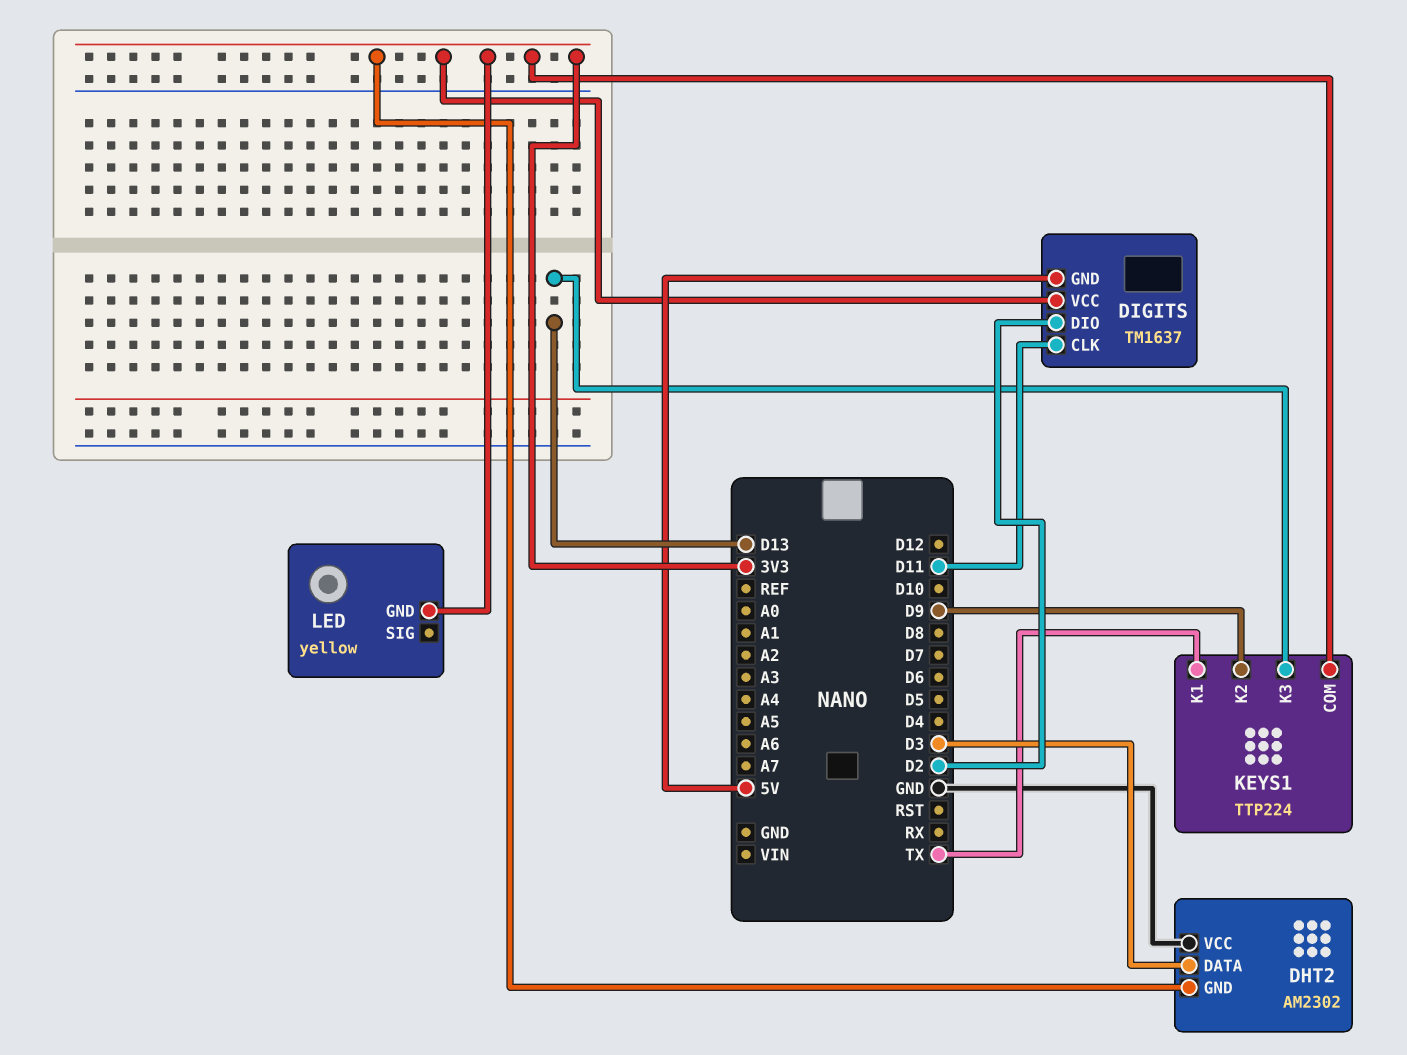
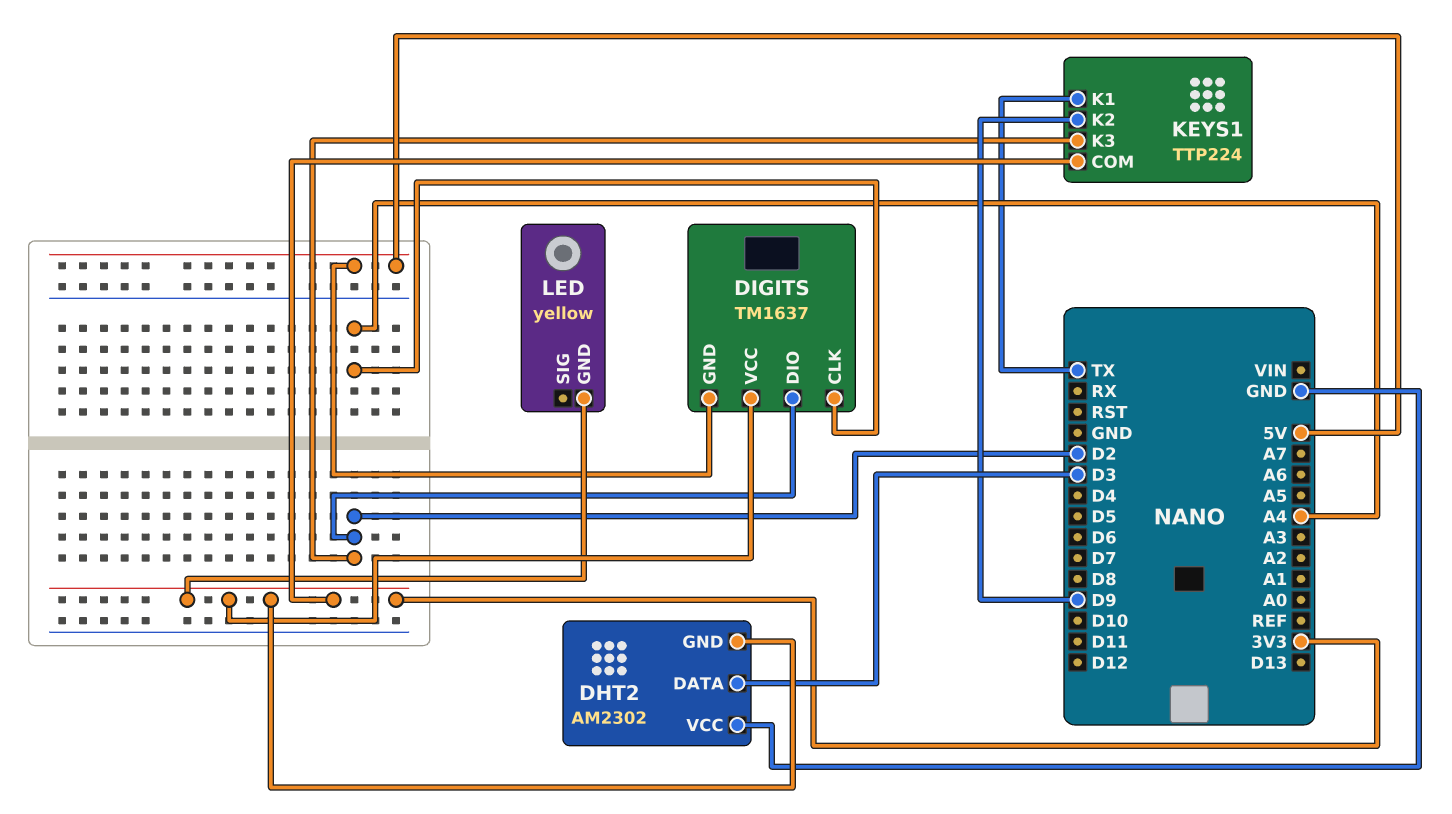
DIGITS pin CLK: D11 -> A4
KEYS1 pin K3: D13 -> D2

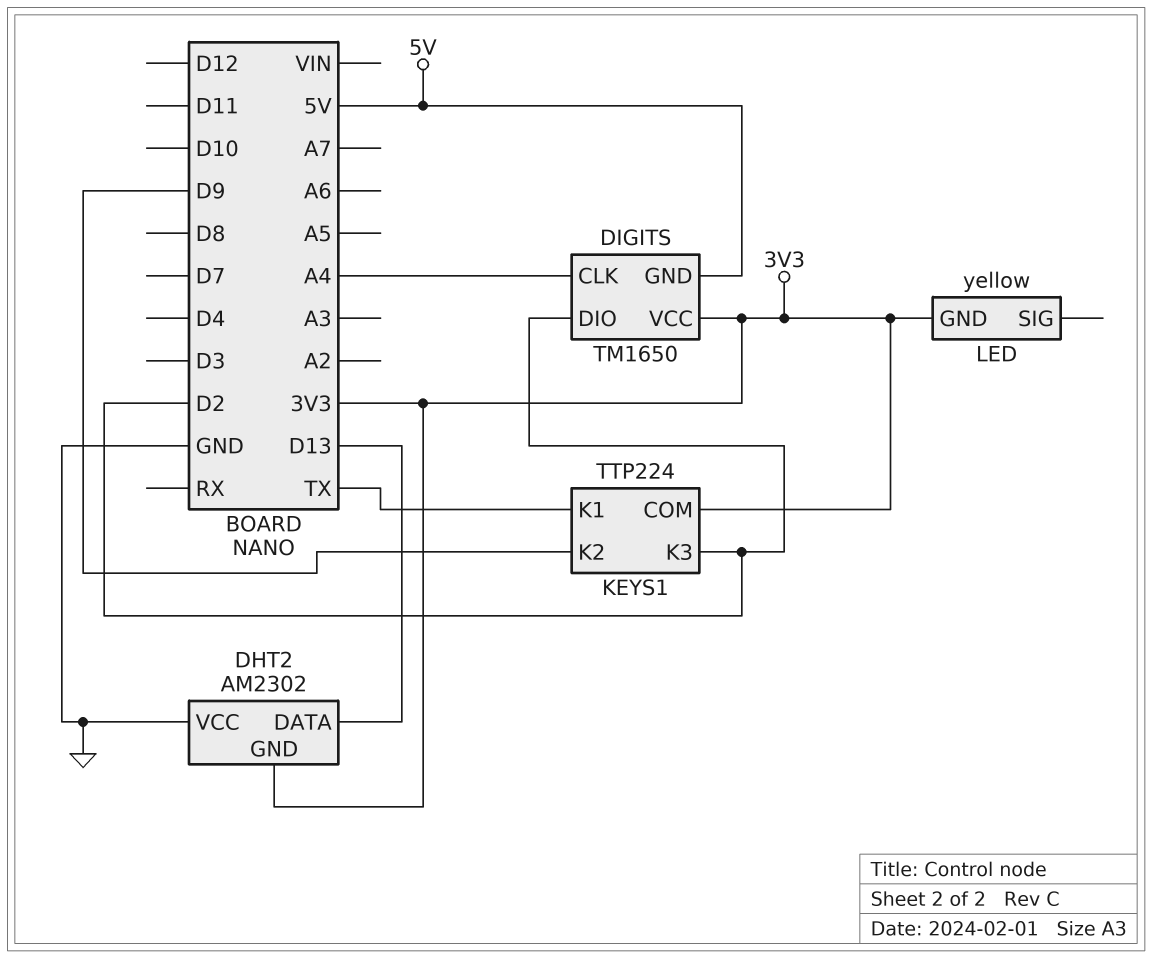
DHT2 pin DATA: D3 -> D13
DIGITS: TM1637 -> TM1650

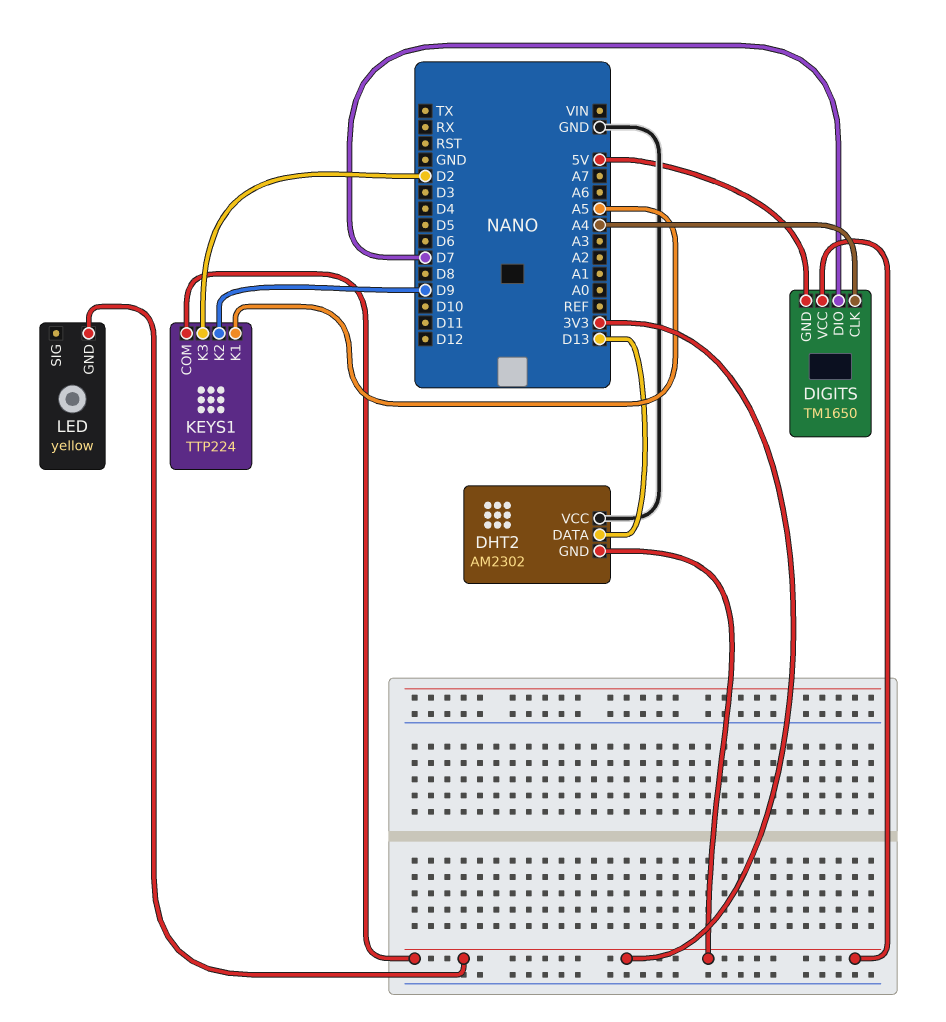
DIGITS pin DIO: D2 -> D7
KEYS1 pin K1: TX -> A5

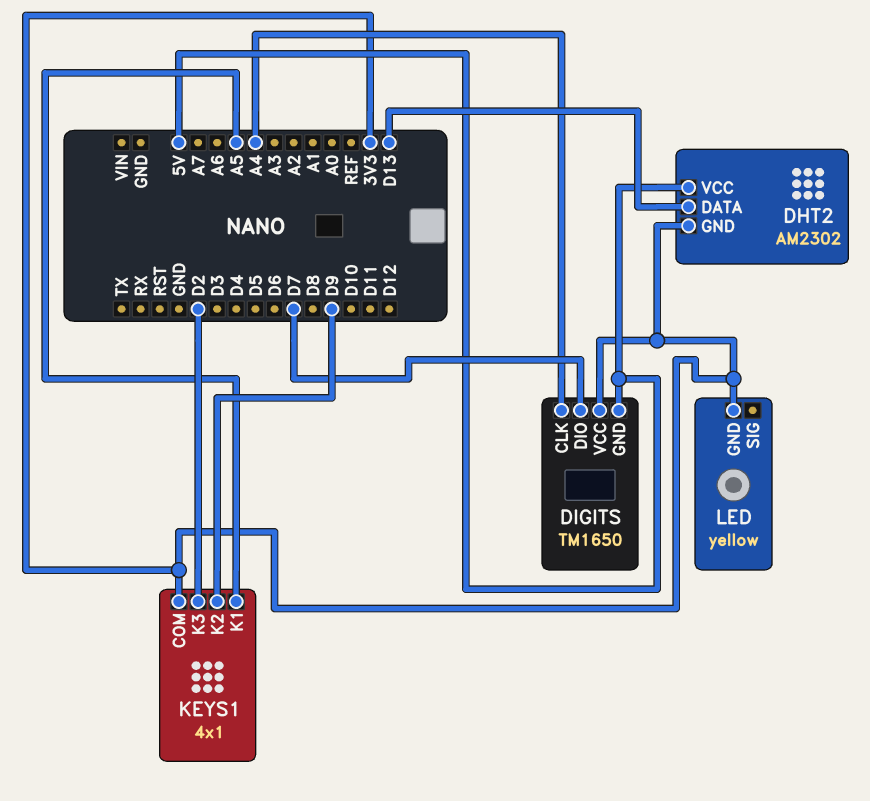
DHT2 pin VCC: GND -> 5V
KEYS1: TTP224 -> 4x1

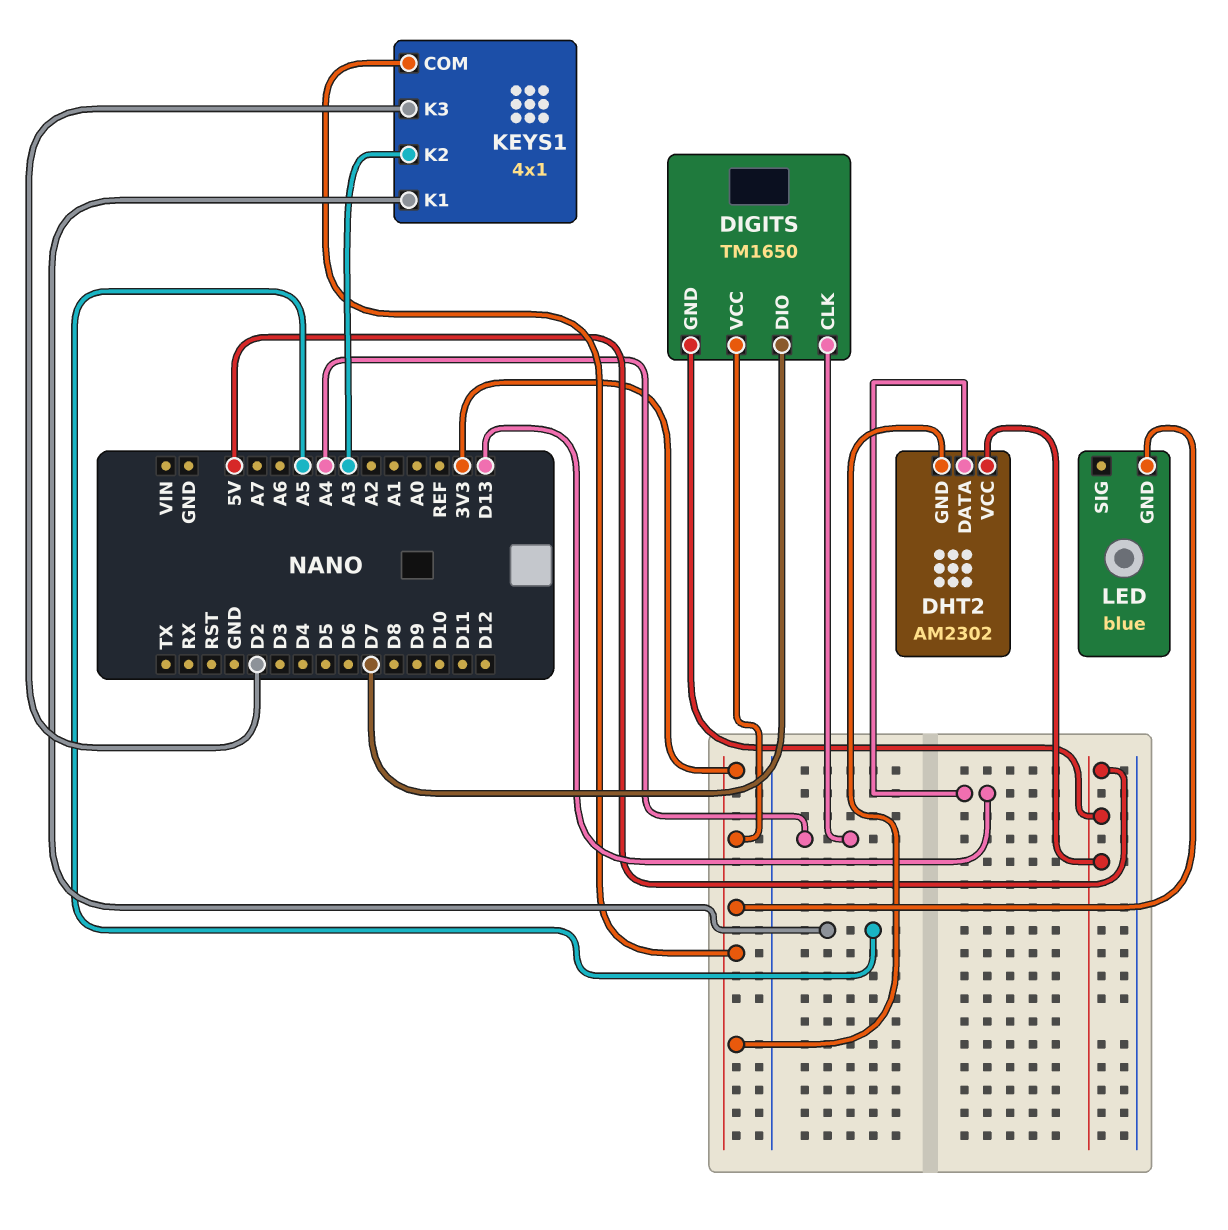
KEYS1 pin K2: D9 -> A3
LED: yellow -> blue

